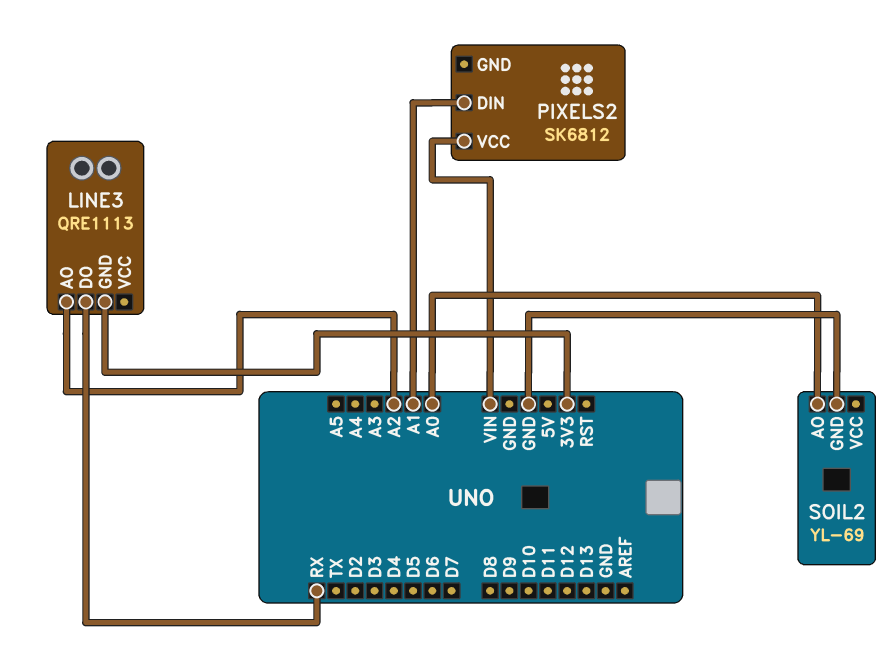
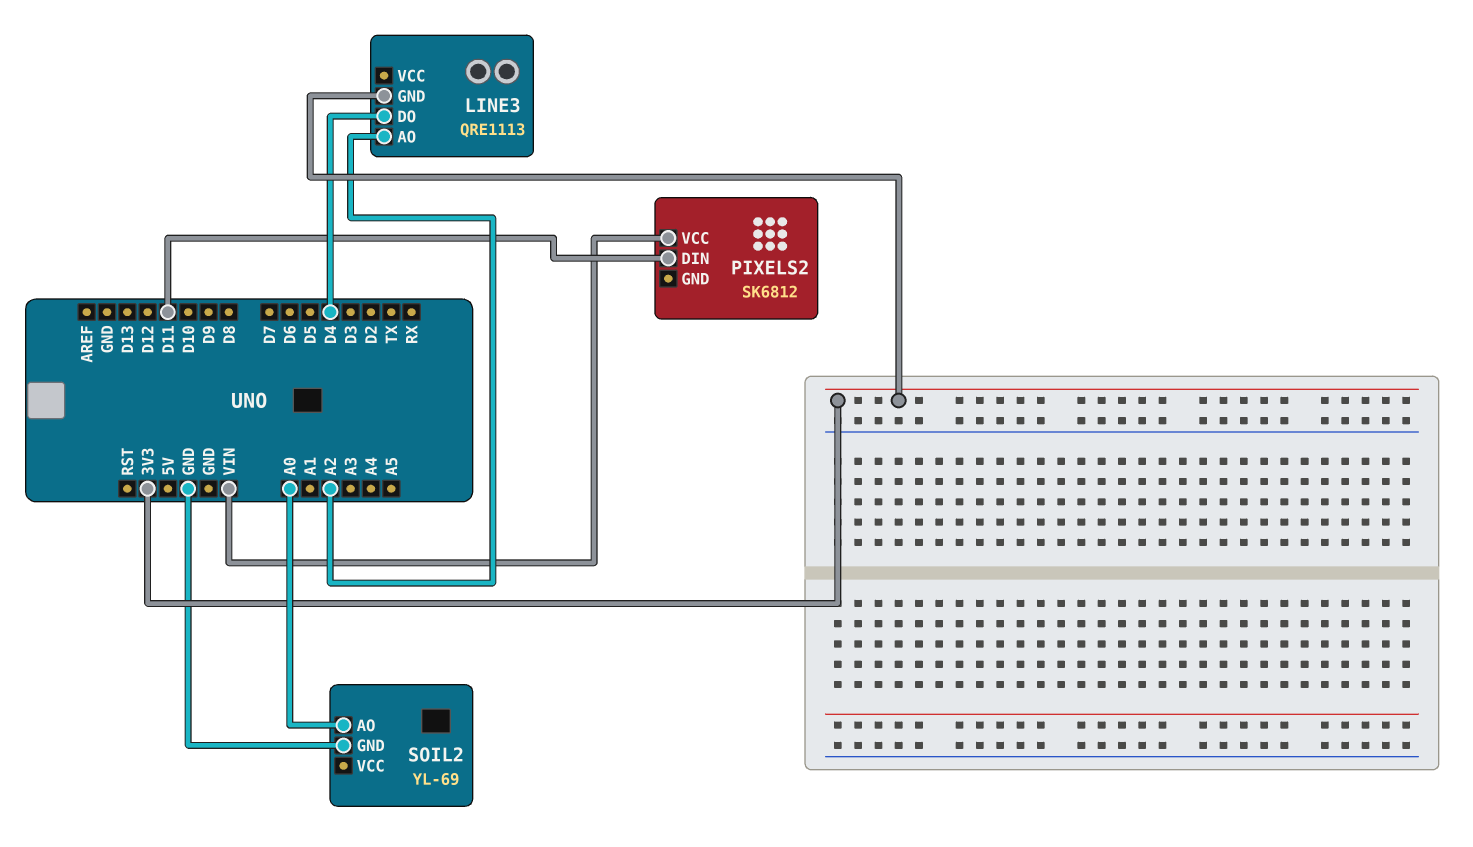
LINE3 pin DO: RX -> D4
PIXELS2 pin DIN: A1 -> D11

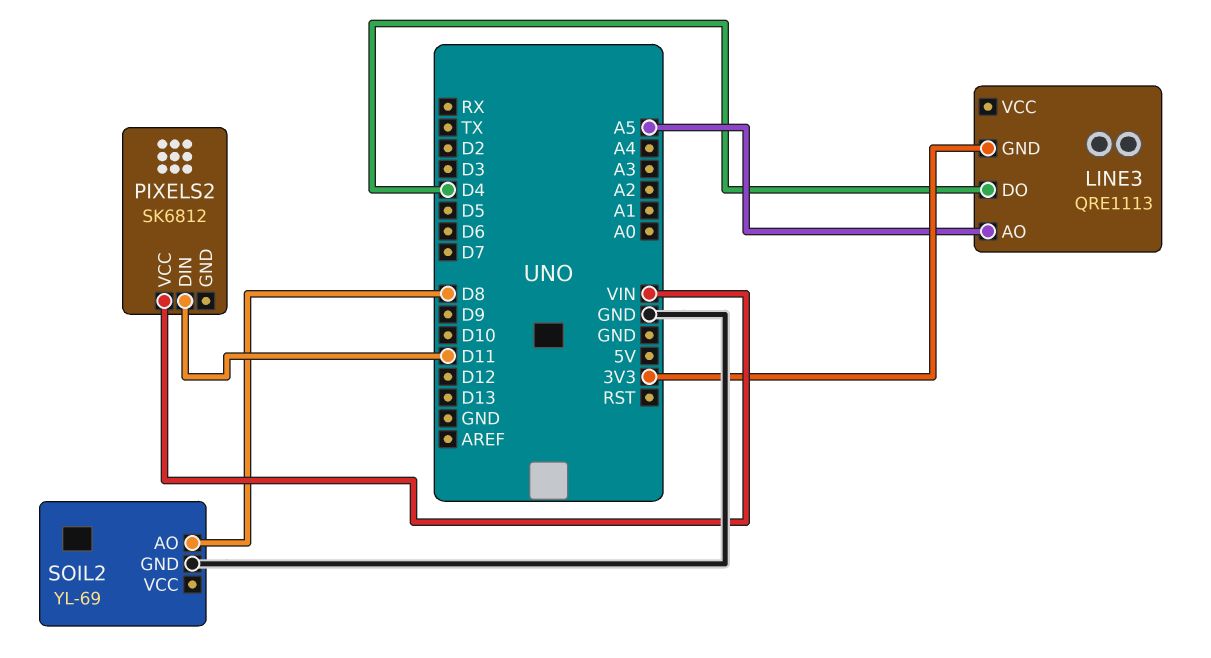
LINE3 pin AO: A2 -> A5
SOIL2 pin AO: A0 -> D8

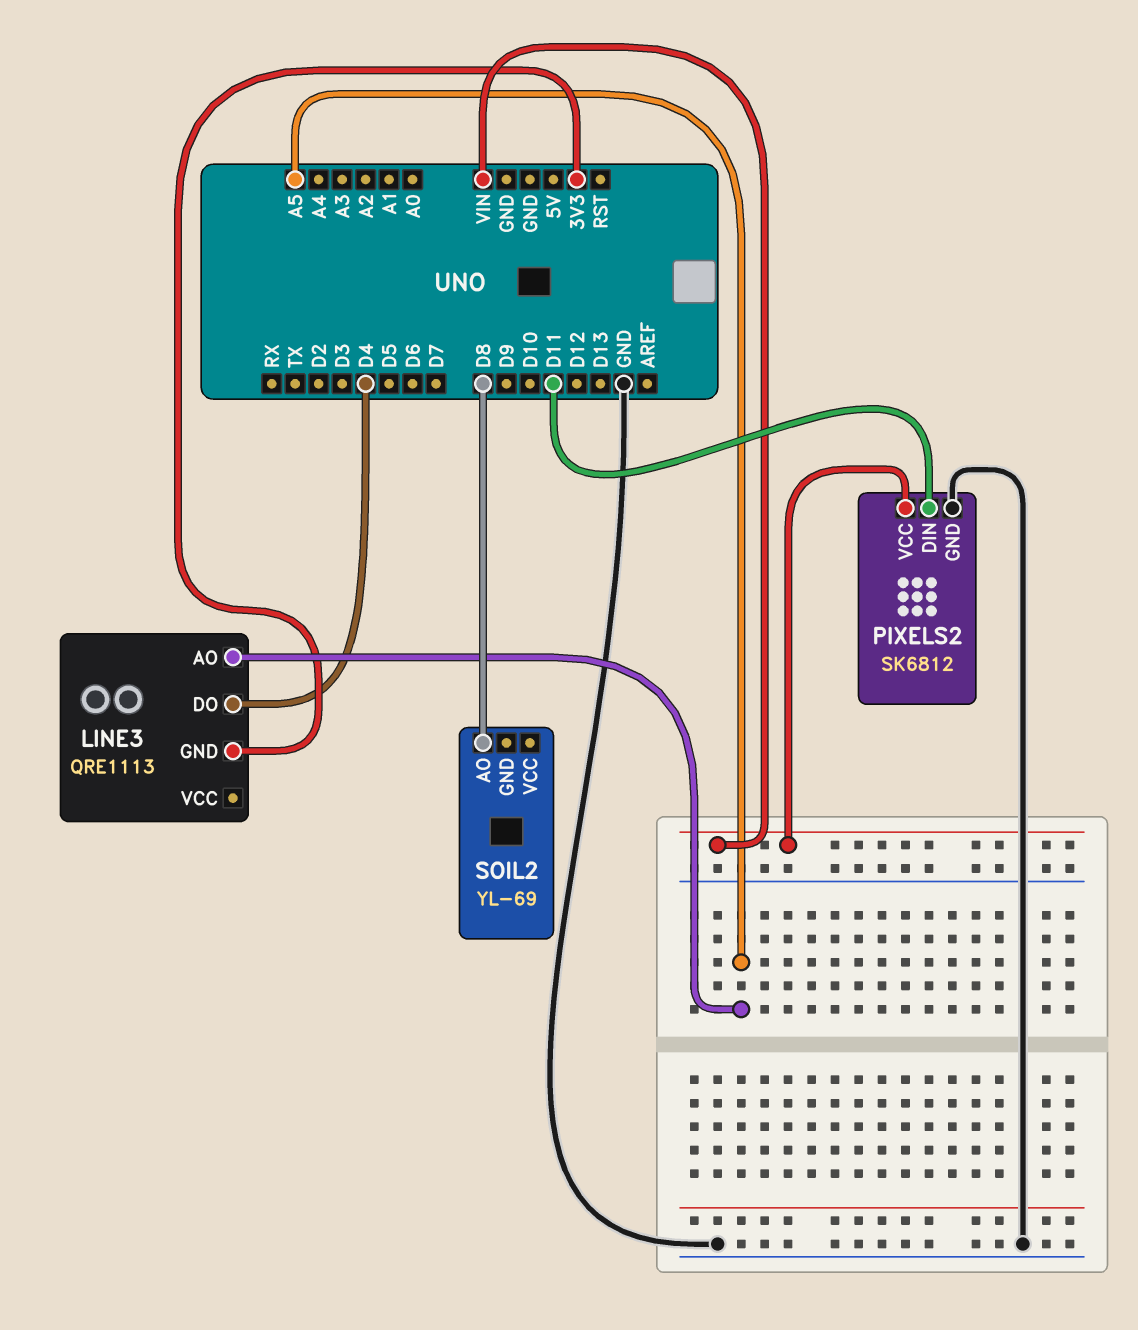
PIXELS2 pin GND: none -> GND
SOIL2 pin GND: GND -> none

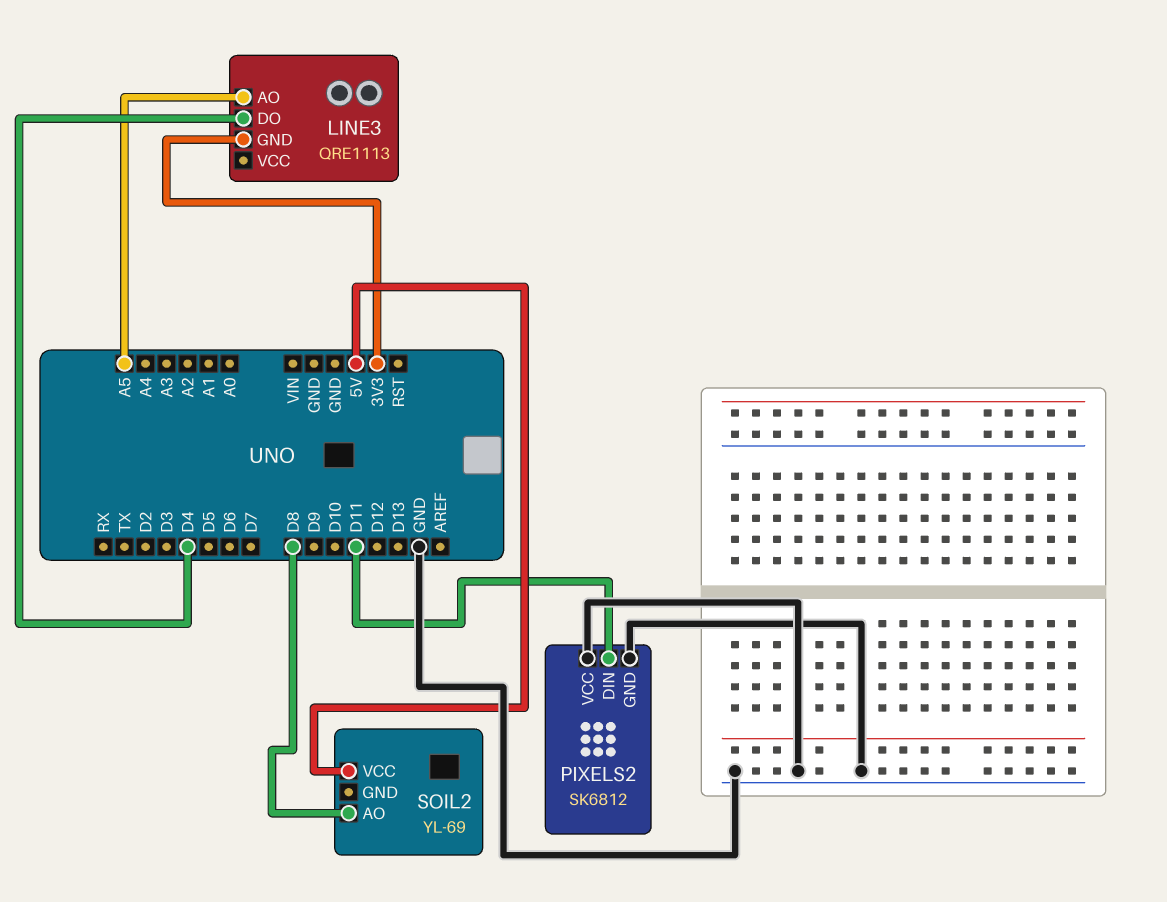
PIXELS2 pin VCC: VIN -> GND
SOIL2 pin VCC: none -> 5V

